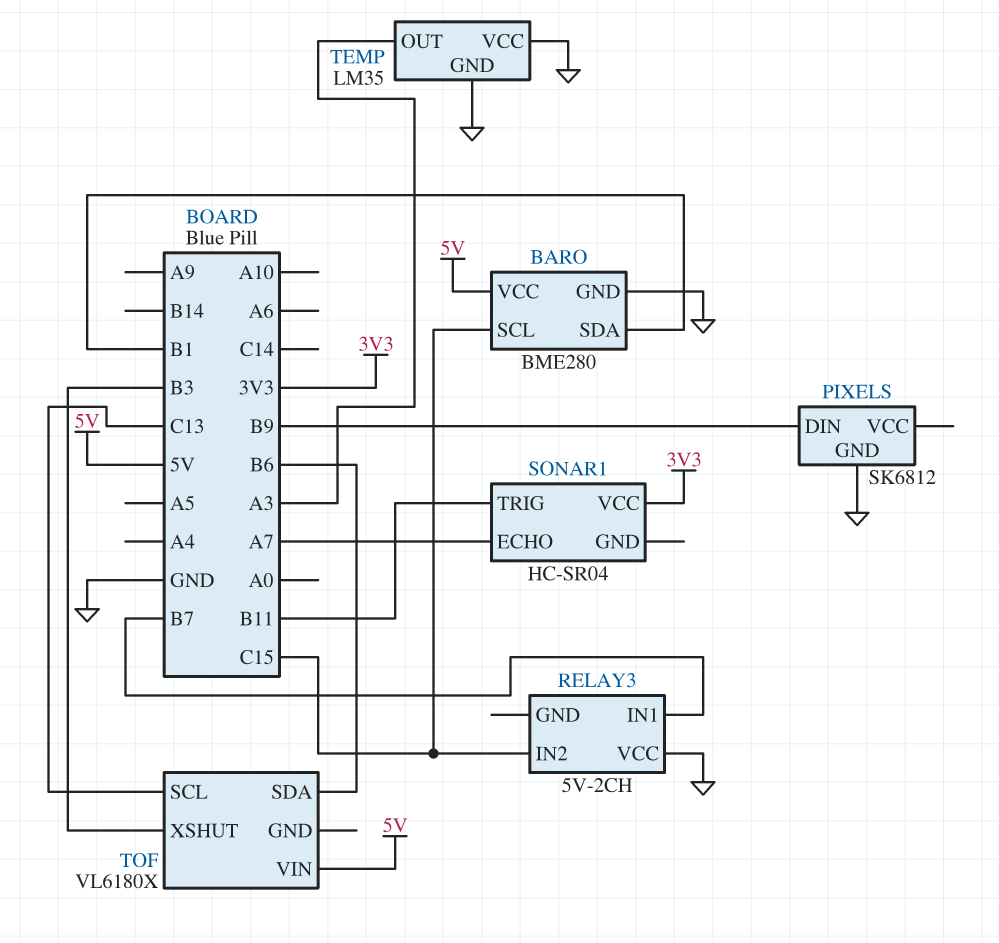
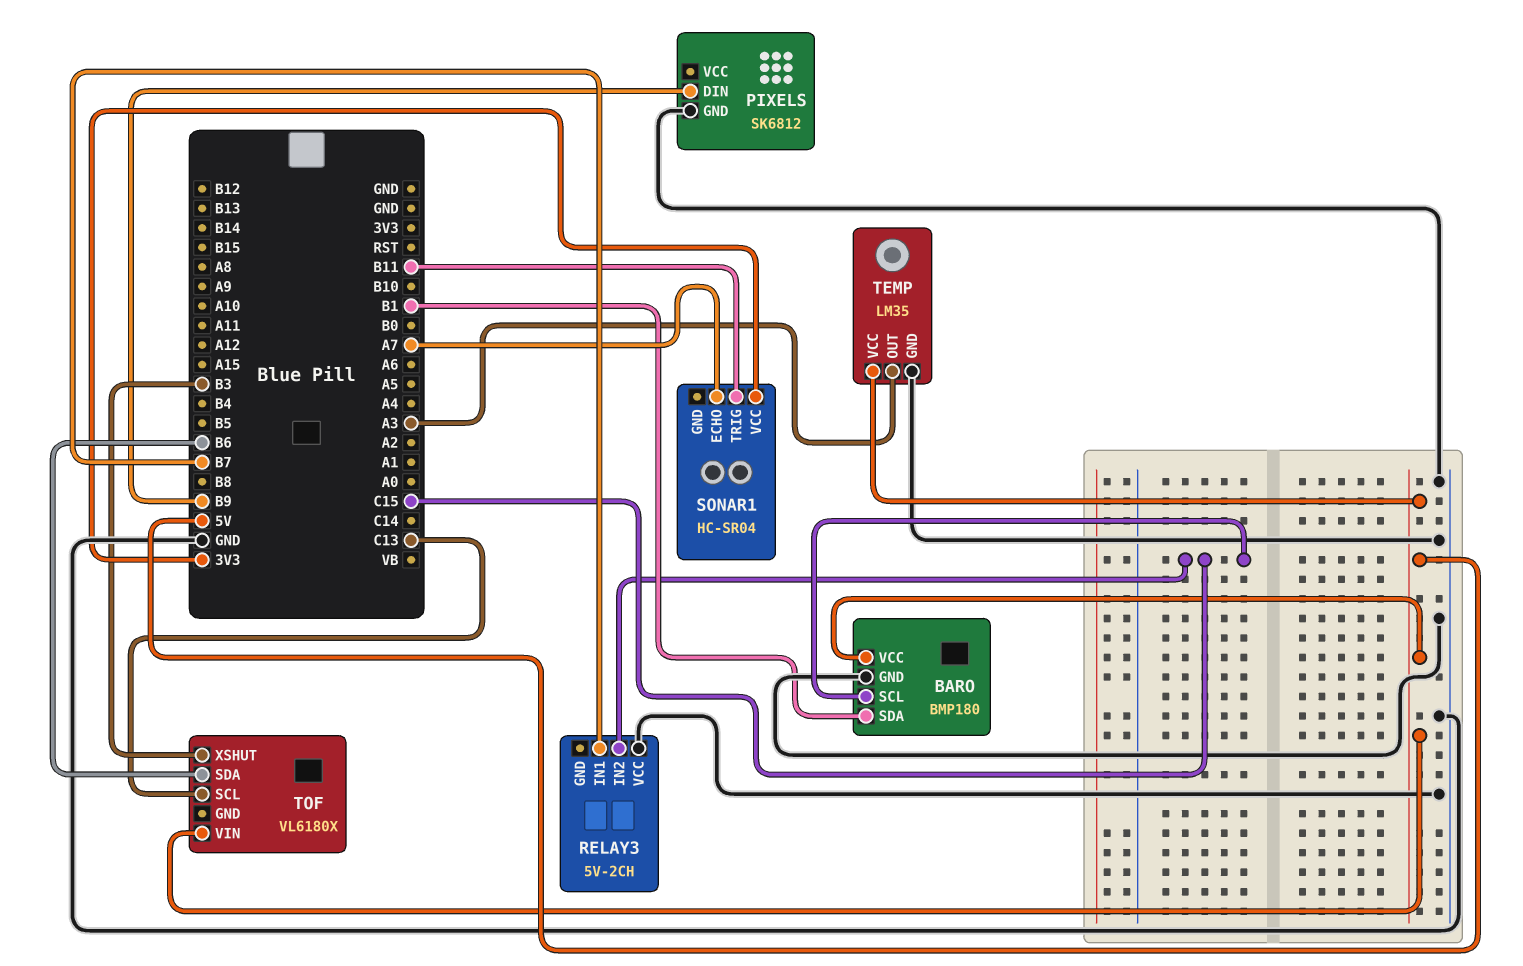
BARO: BME280 -> BMP180
TEMP pin VCC: GND -> 5V

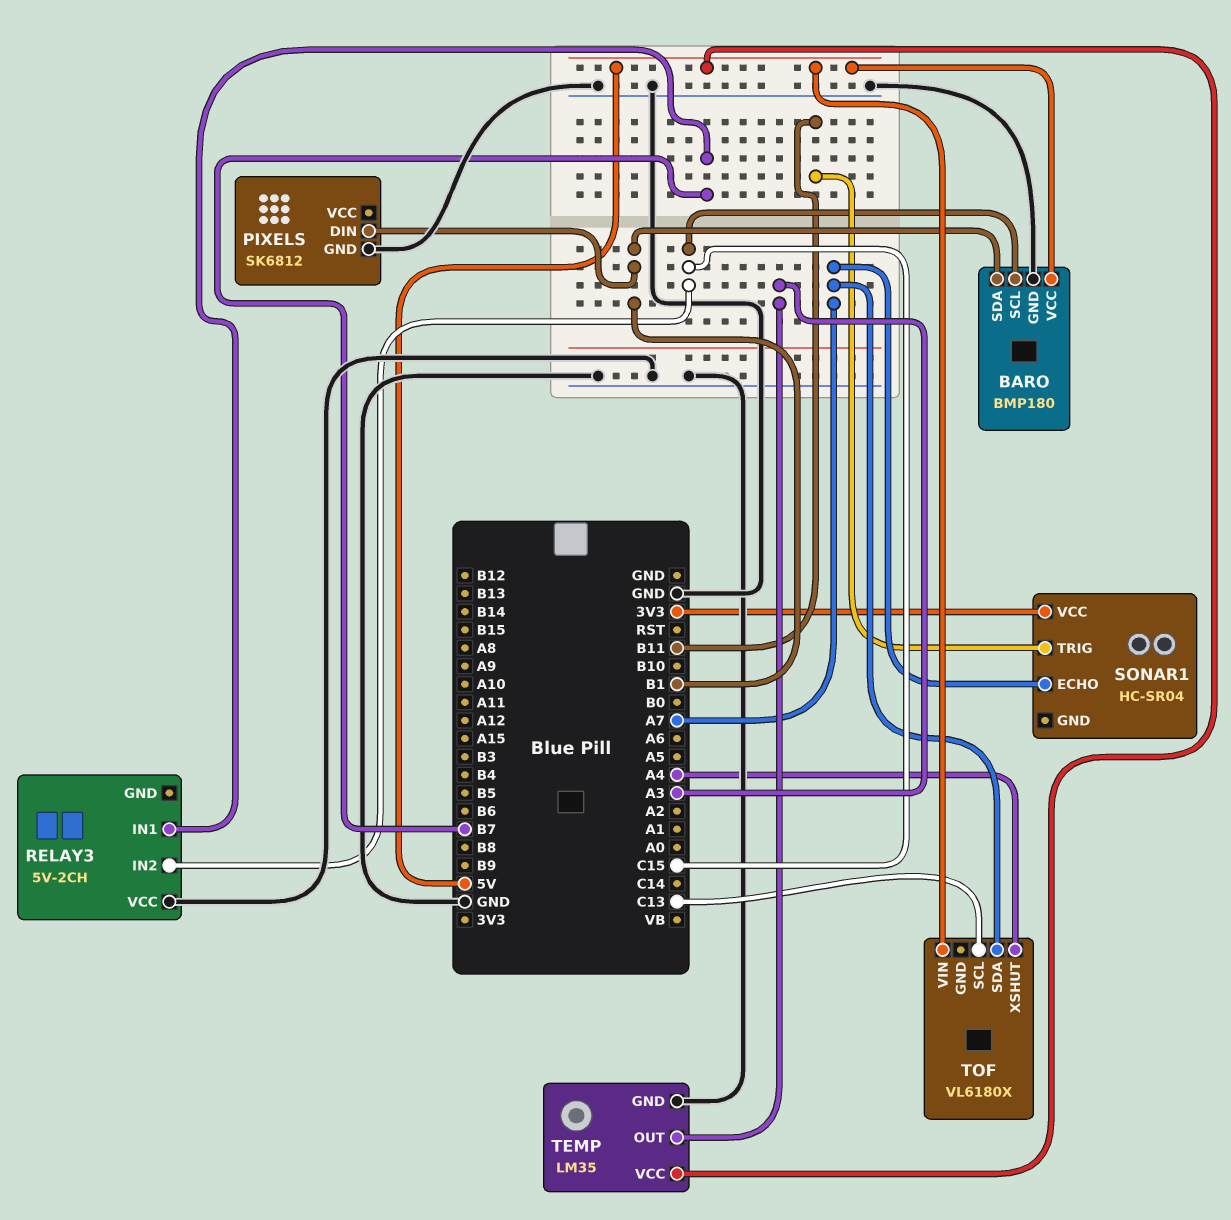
PIXELS pin DIN: B9 -> B1
TOF pin SDA: B6 -> A7
TOF pin XSHUT: B3 -> A4

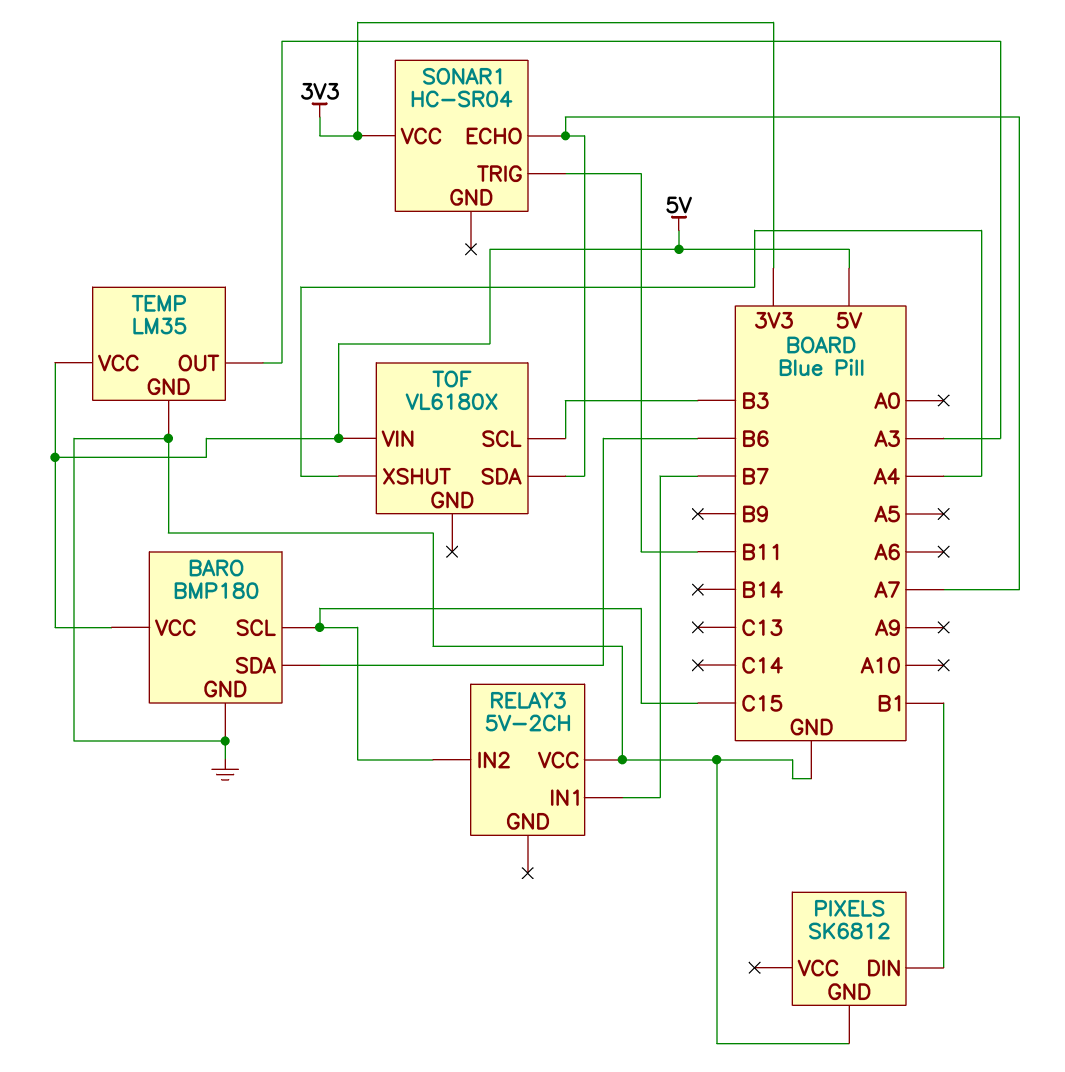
BARO pin SDA: B1 -> B6
TOF pin SCL: C13 -> B3

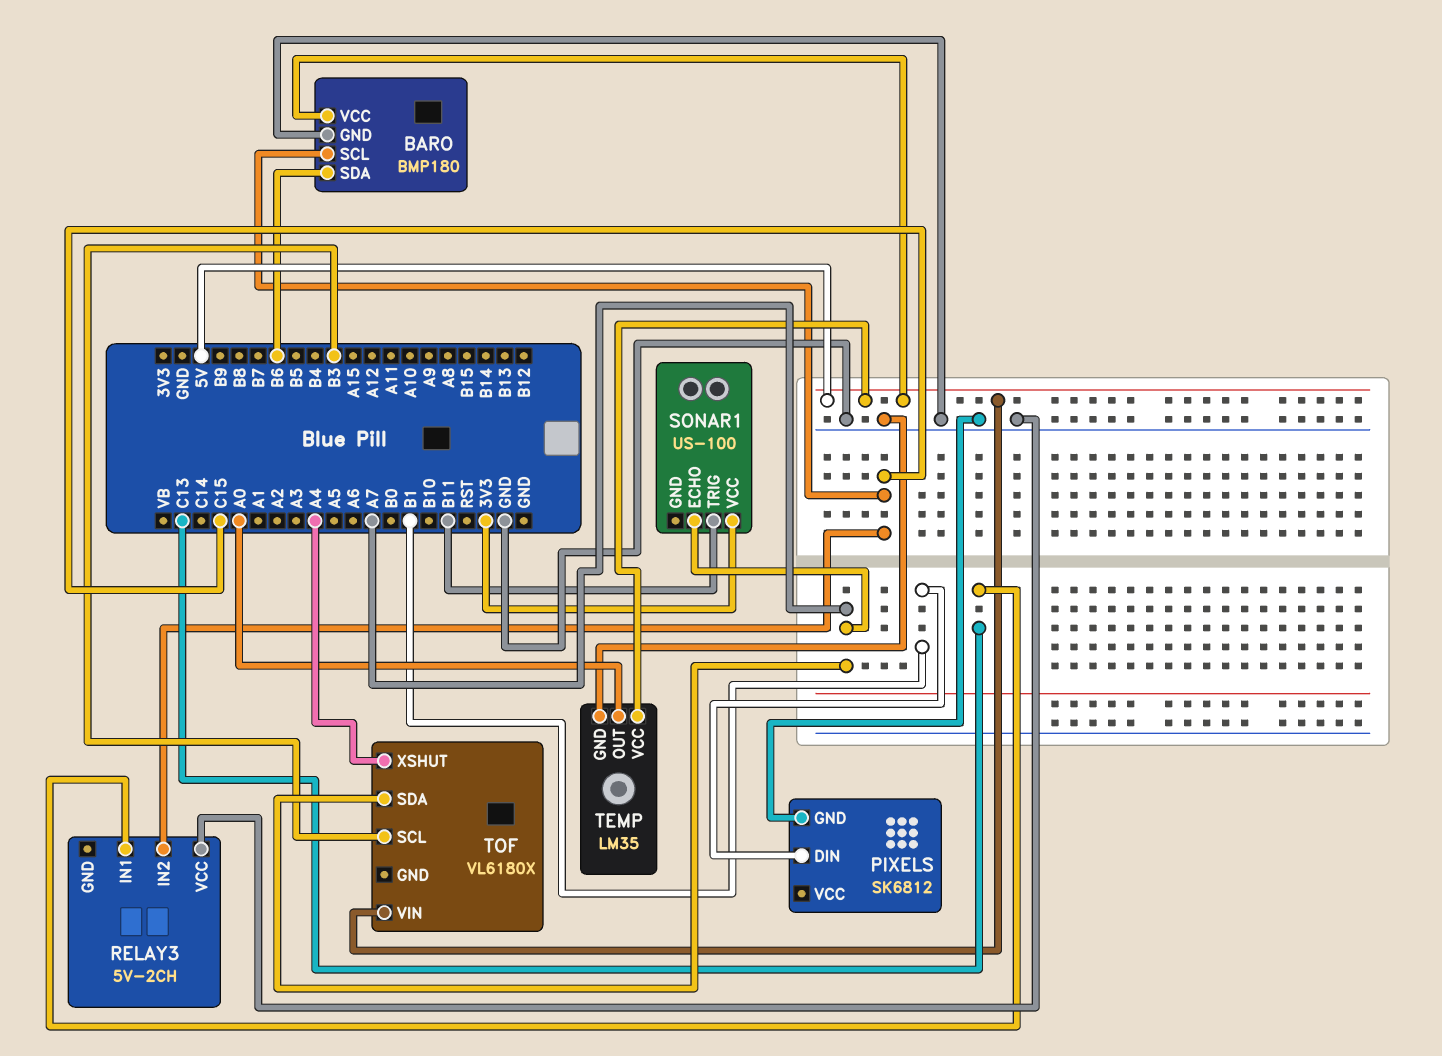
RELAY3 pin IN1: B7 -> C13
SONAR1: HC-SR04 -> US-100
TEMP pin OUT: A3 -> A0

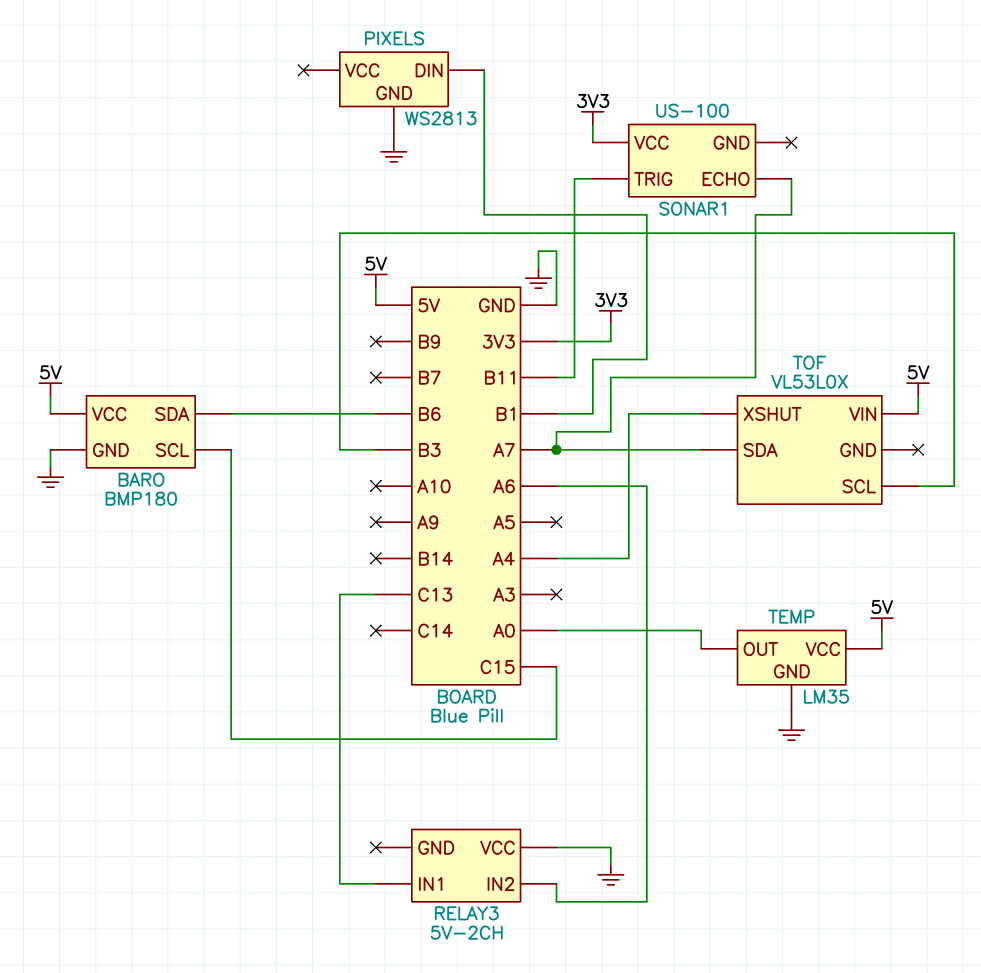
PIXELS: SK6812 -> WS2813
RELAY3 pin IN2: C15 -> A6
TOF: VL6180X -> VL53L0X

